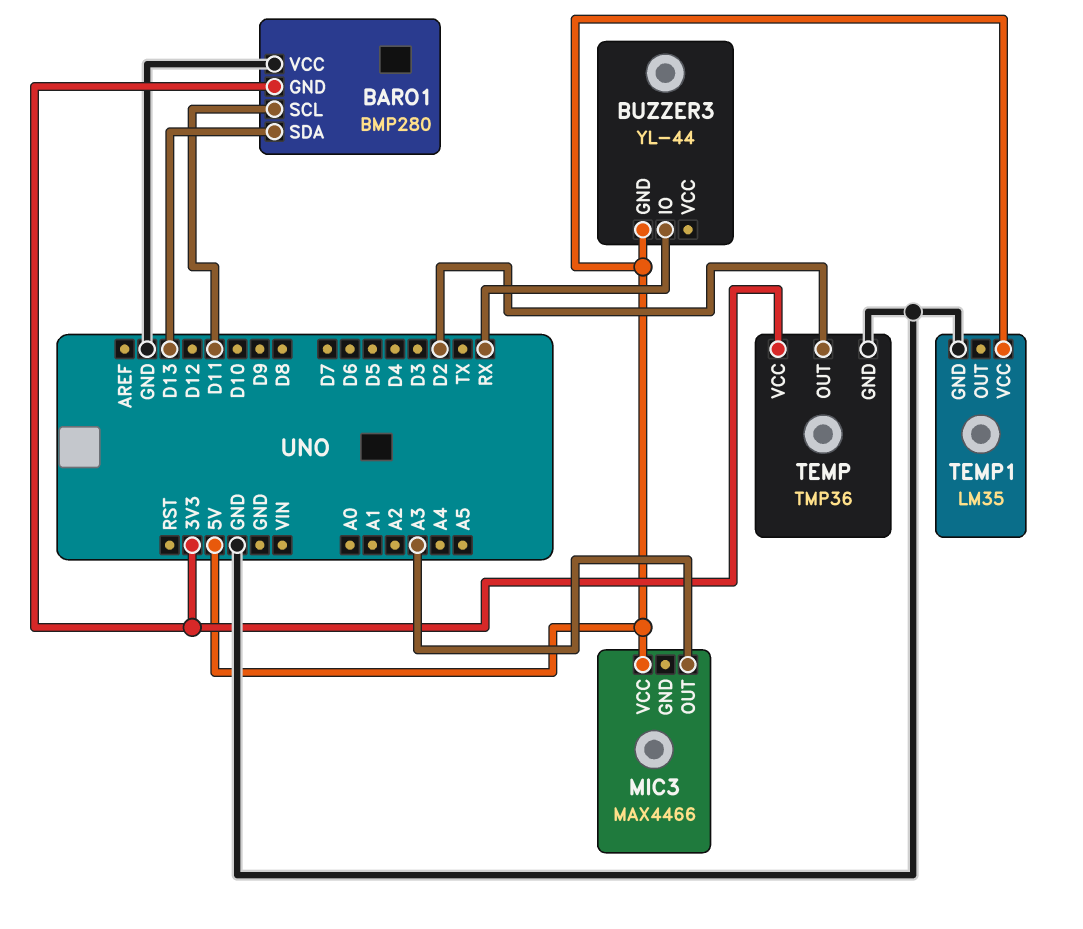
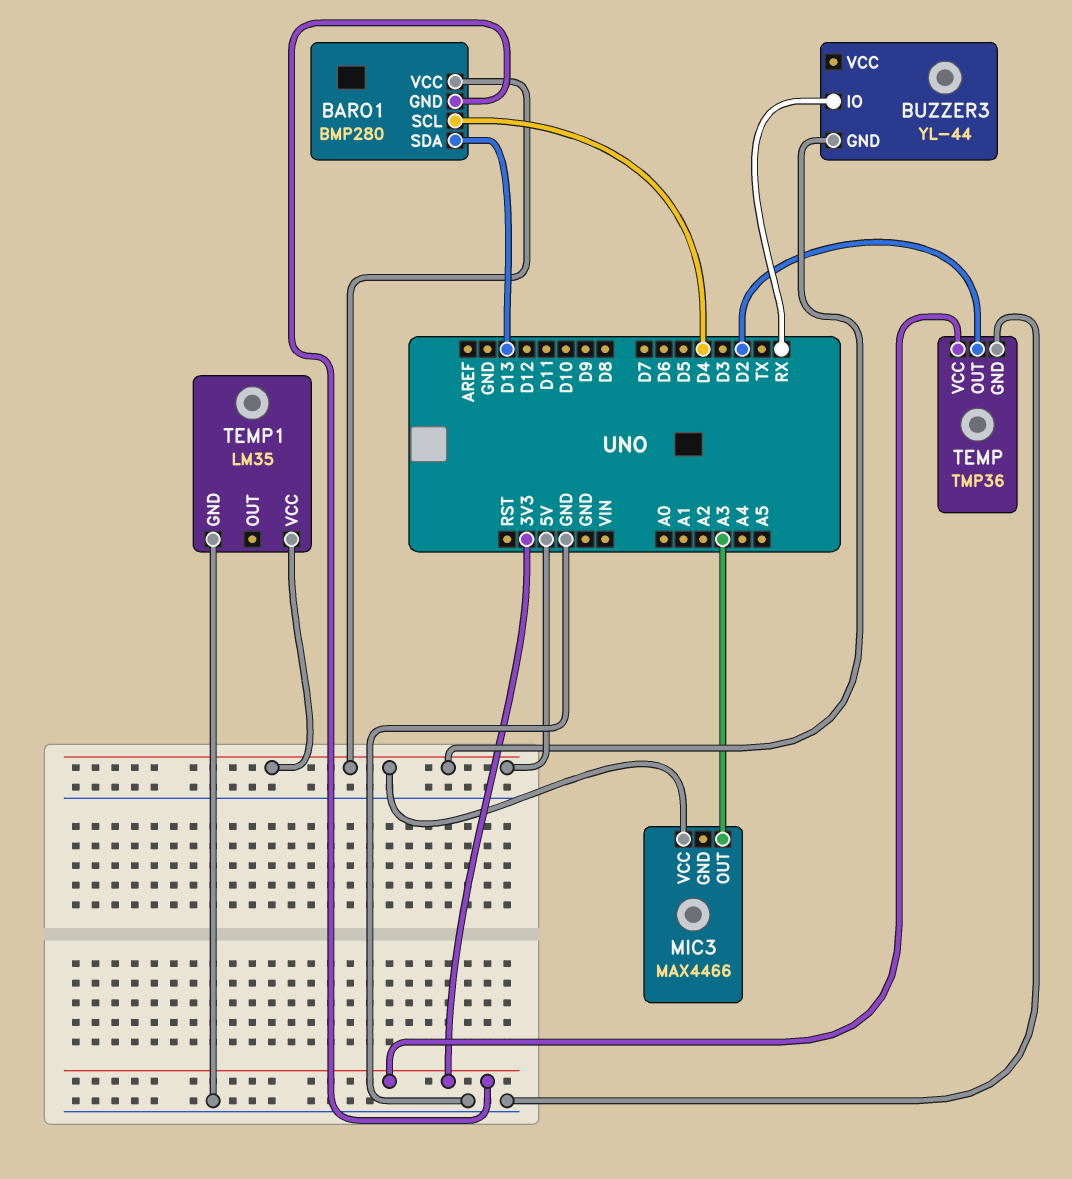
BARO1 pin SCL: D11 -> D4
BARO1 pin VCC: GND -> 5V

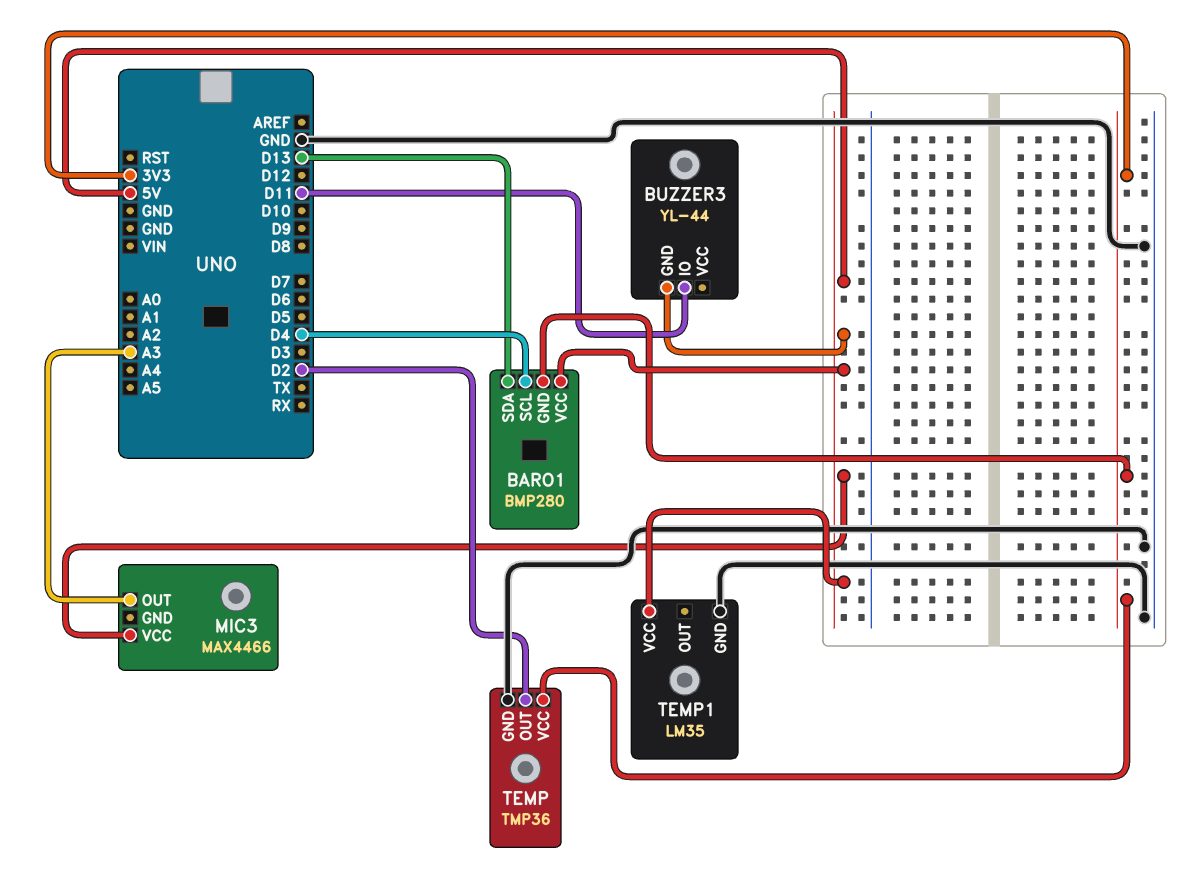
BUZZER3 pin IO: RX -> D11

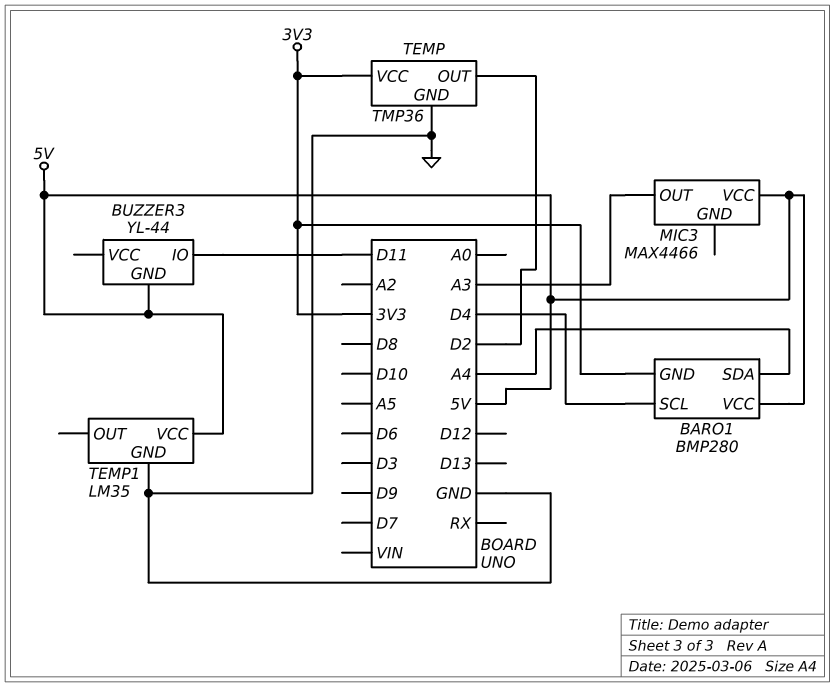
BARO1 pin SDA: D13 -> A4

